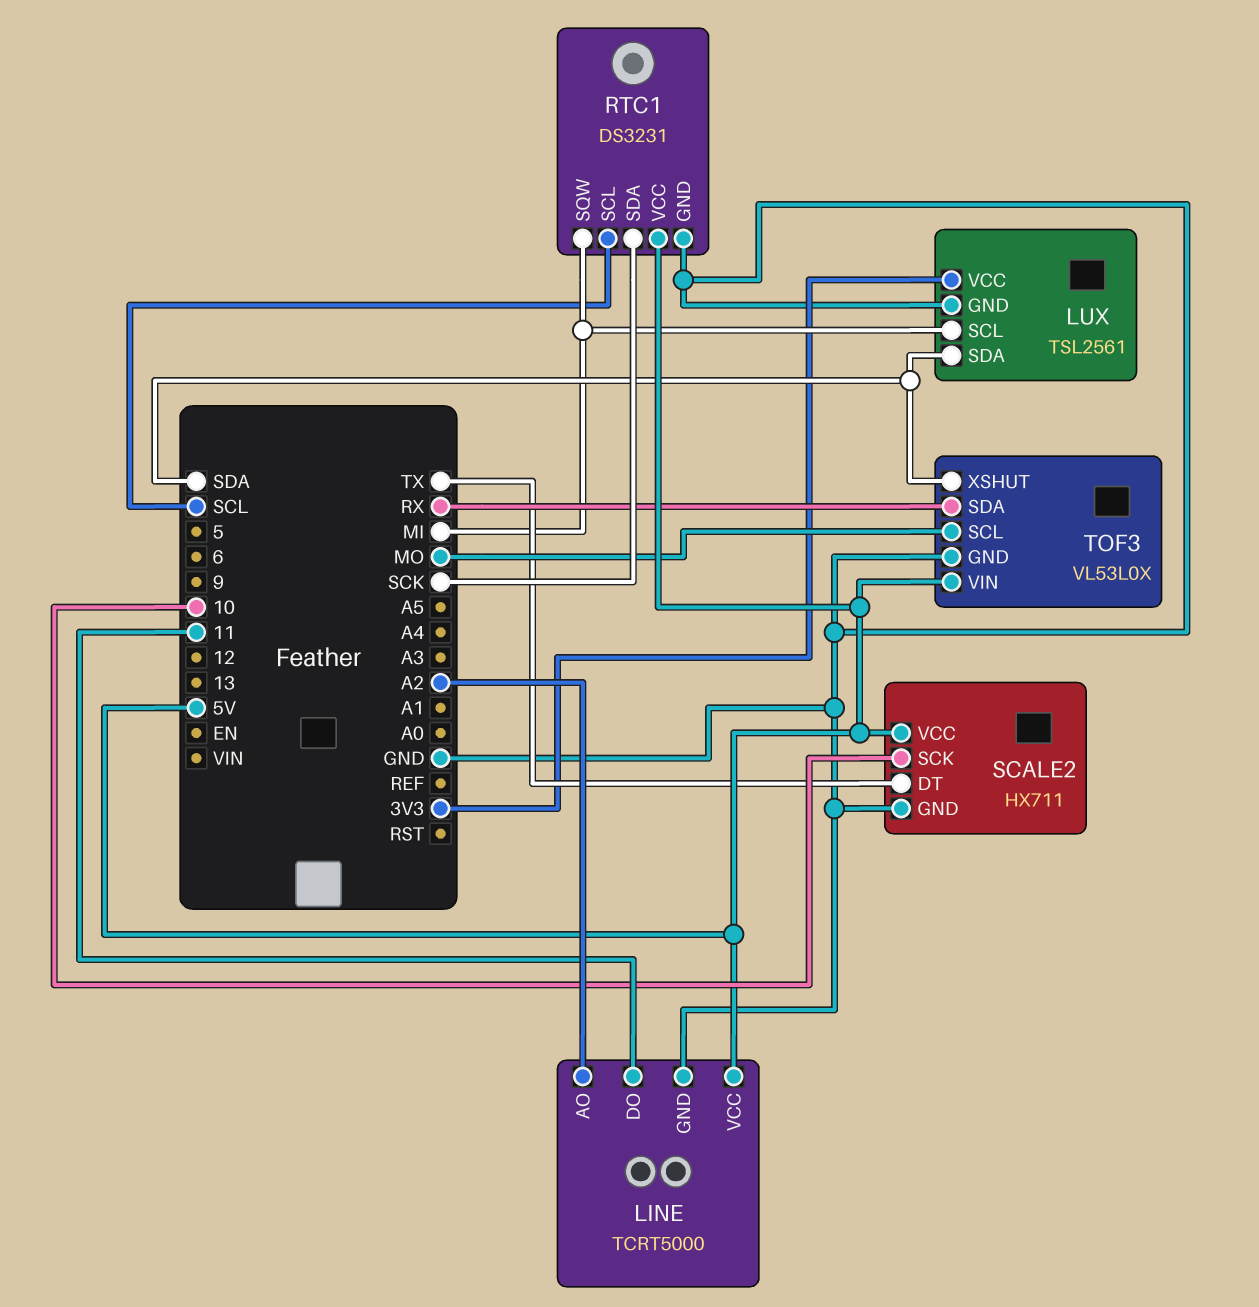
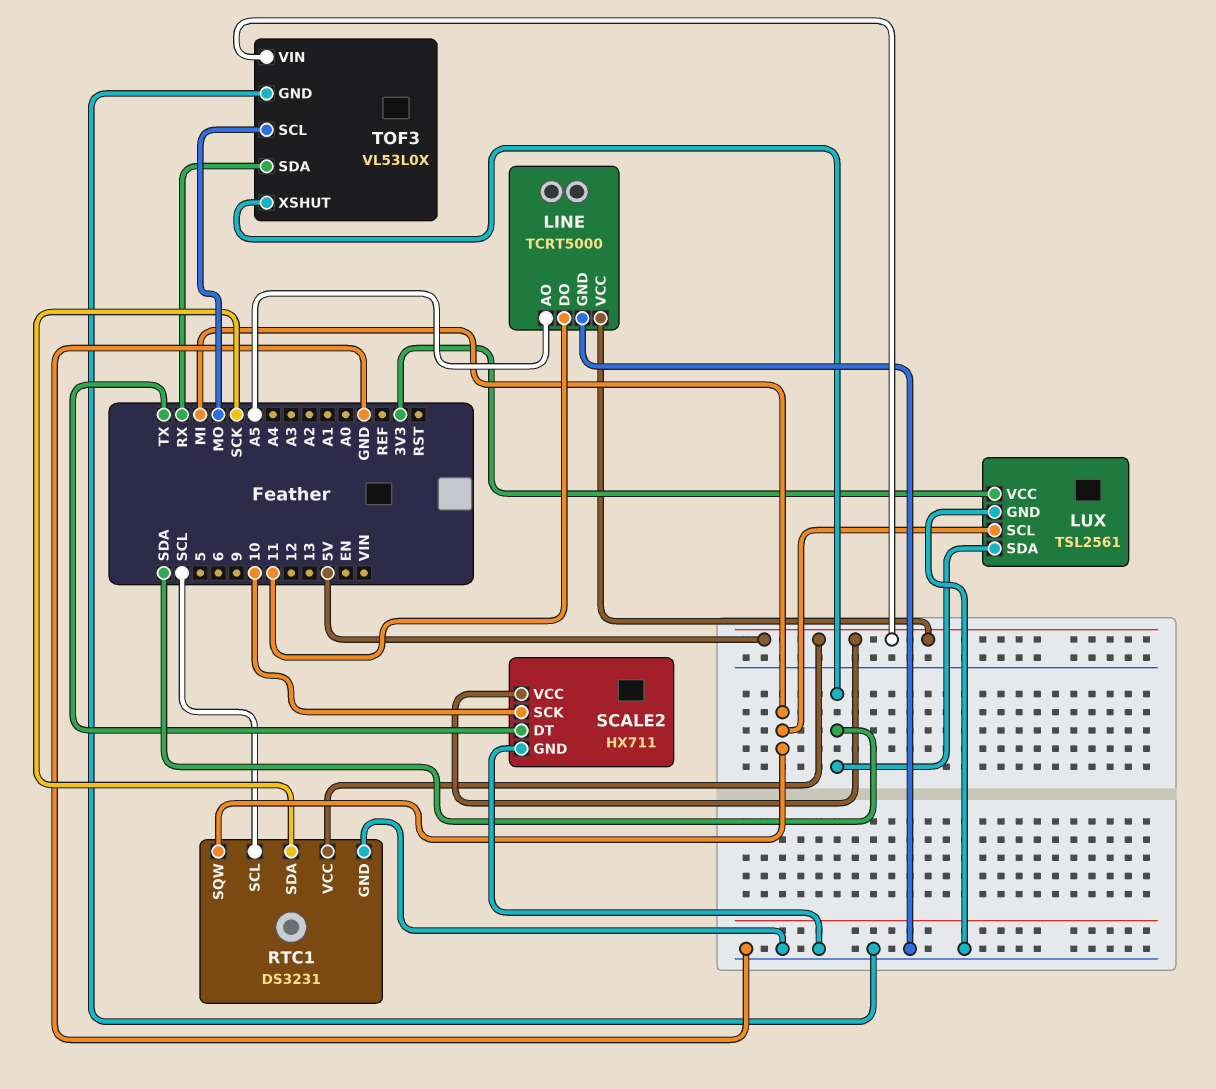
LINE pin AO: A2 -> A5

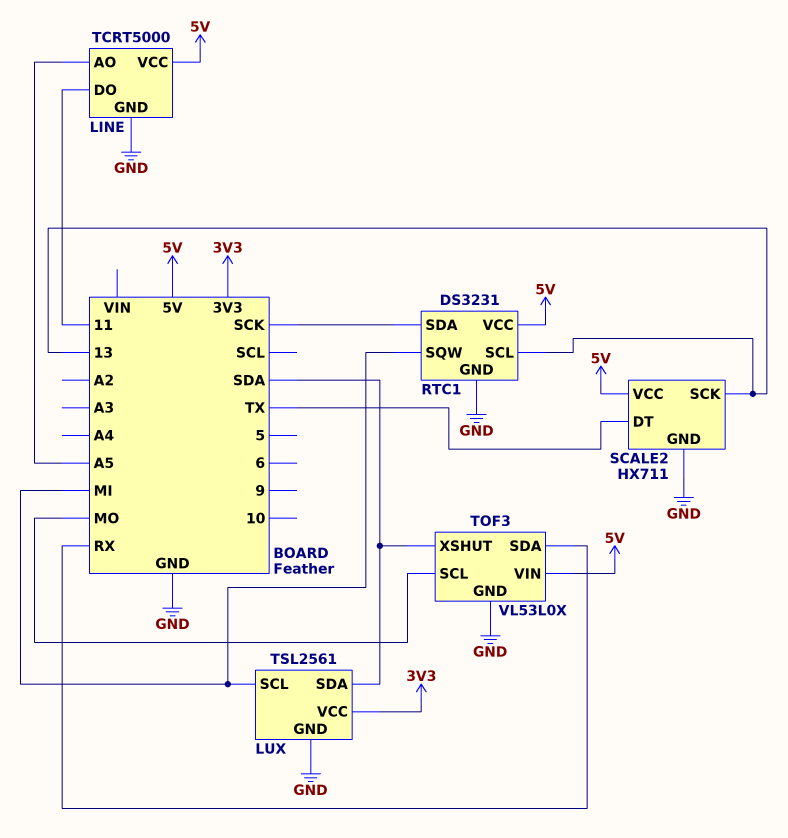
RTC1 pin SCL: SCL -> 13
SCALE2 pin SCK: 10 -> 13

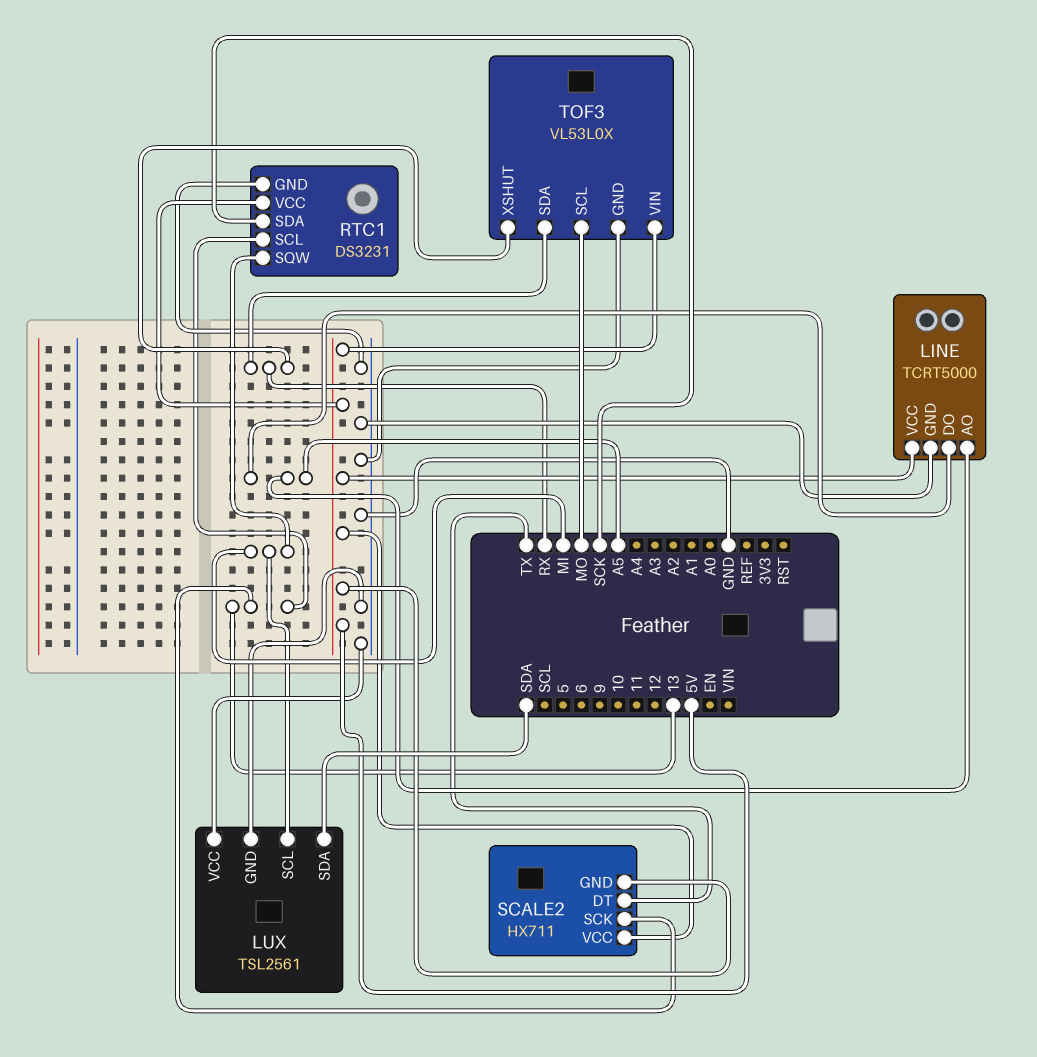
LINE pin DO: 11 -> A5
LUX pin VCC: 3V3 -> GND
SCALE2 pin GND: GND -> 5V
TOF3 pin XSHUT: SDA -> RX

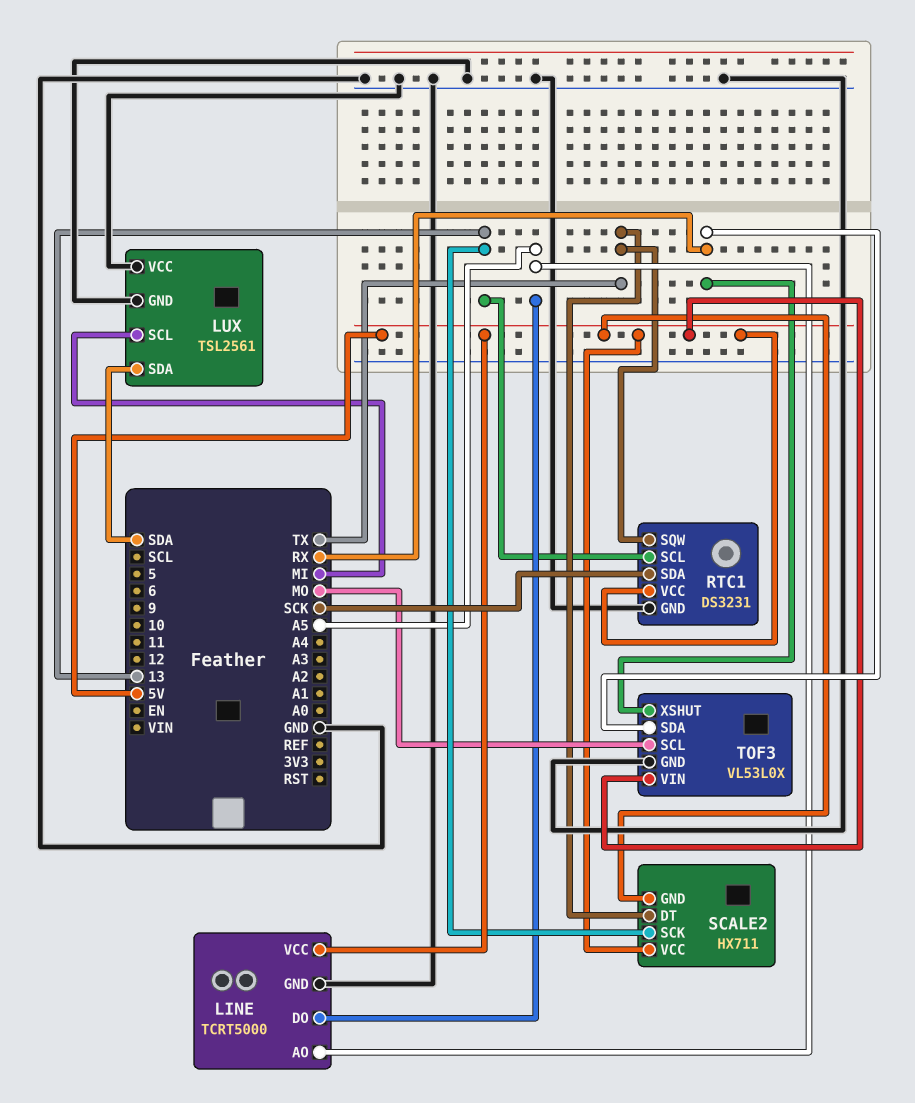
RTC1 pin SQW: MI -> TX

